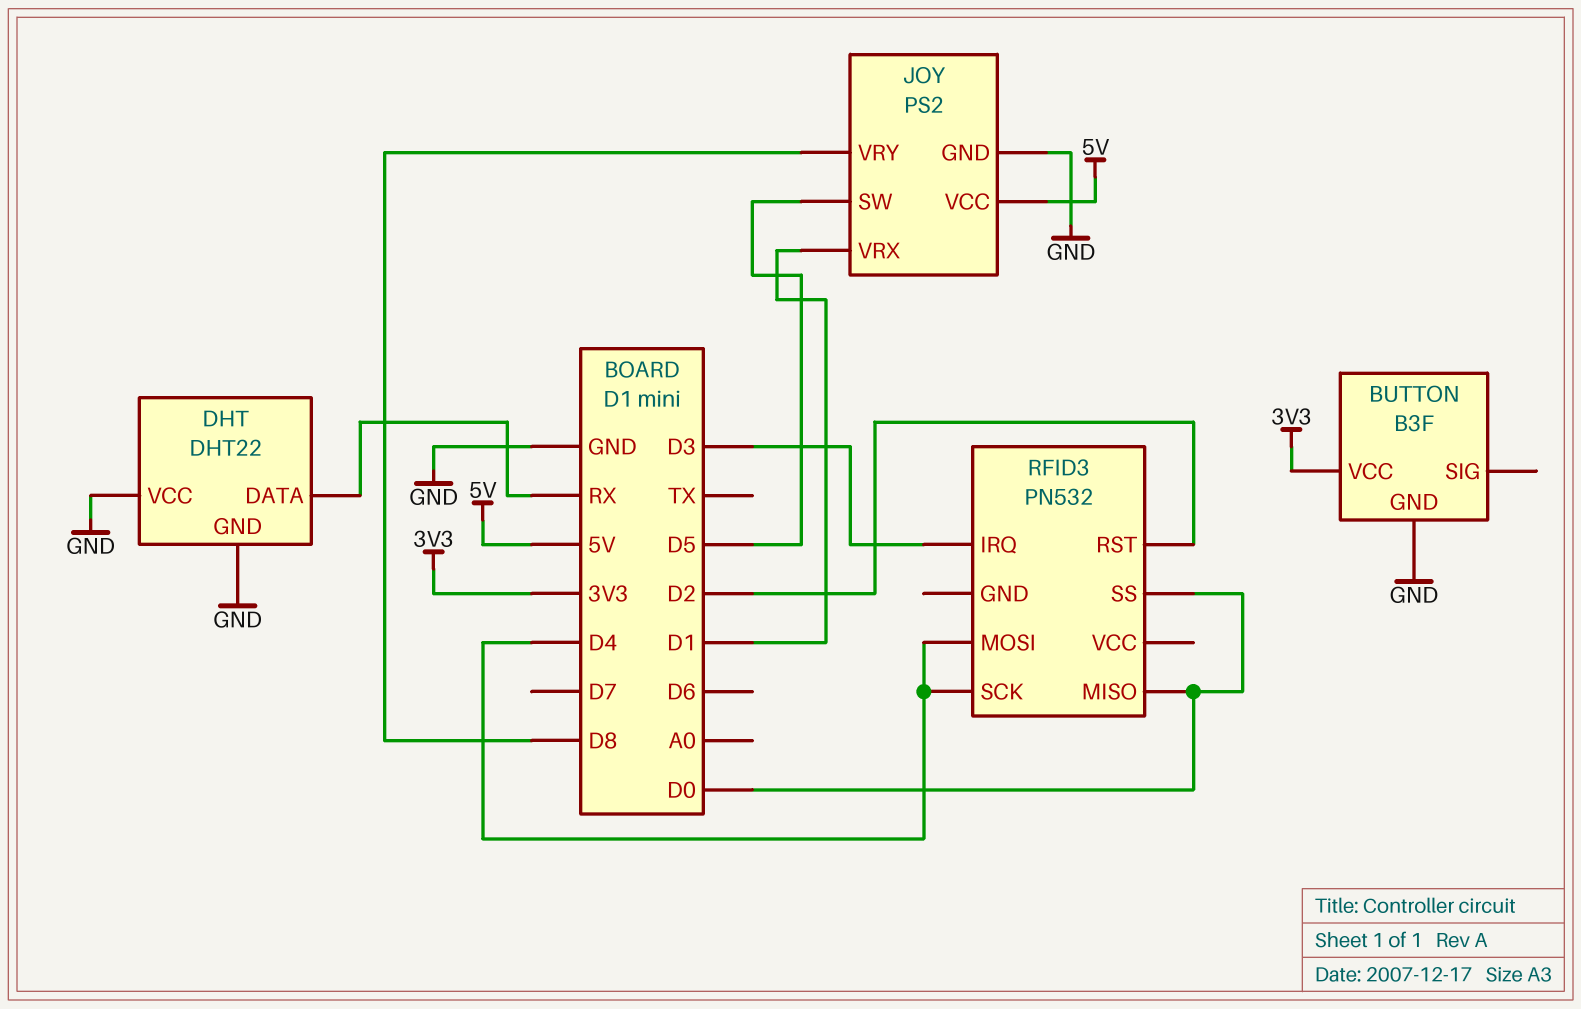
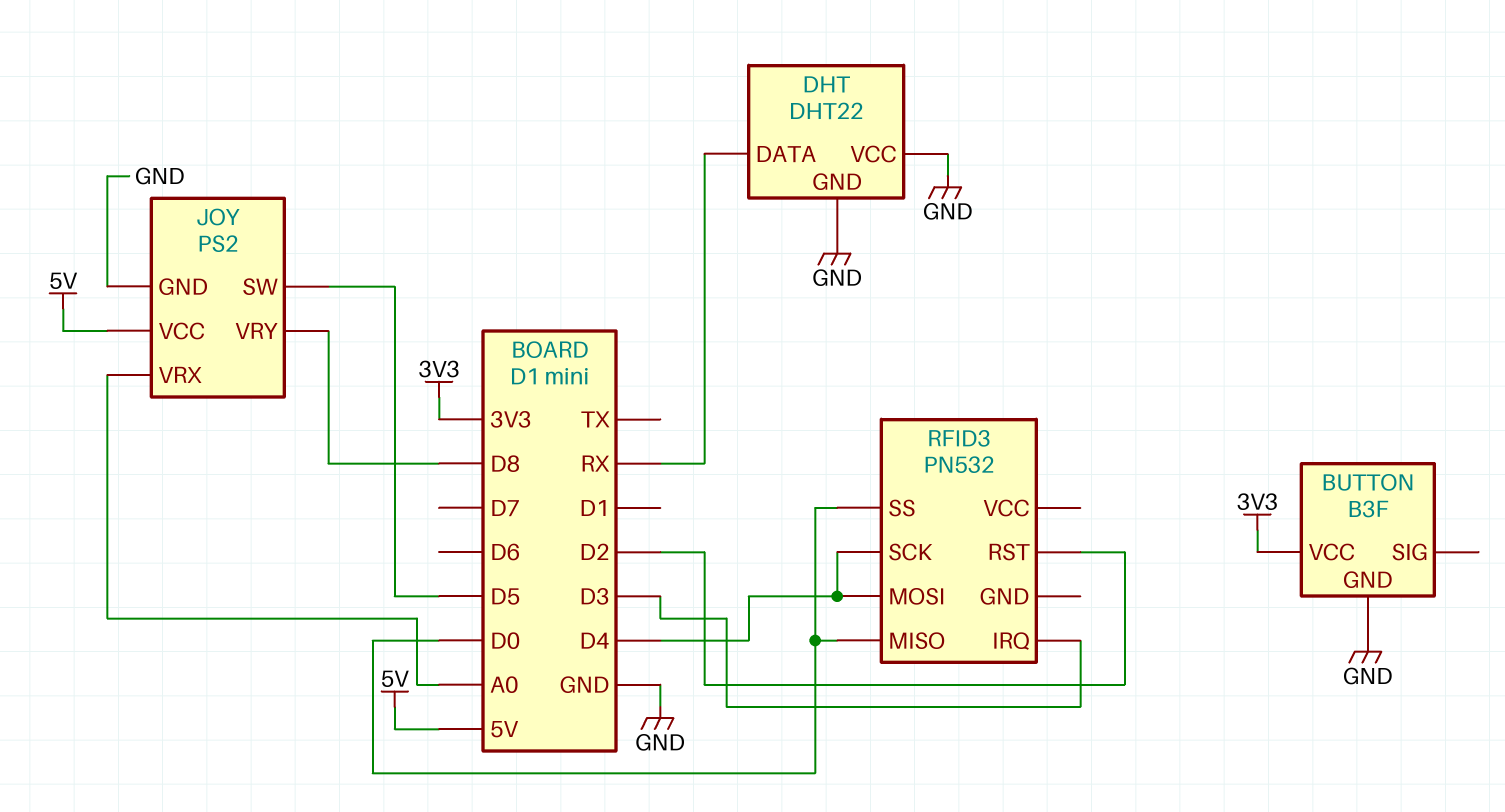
JOY pin VRX: D1 -> A0

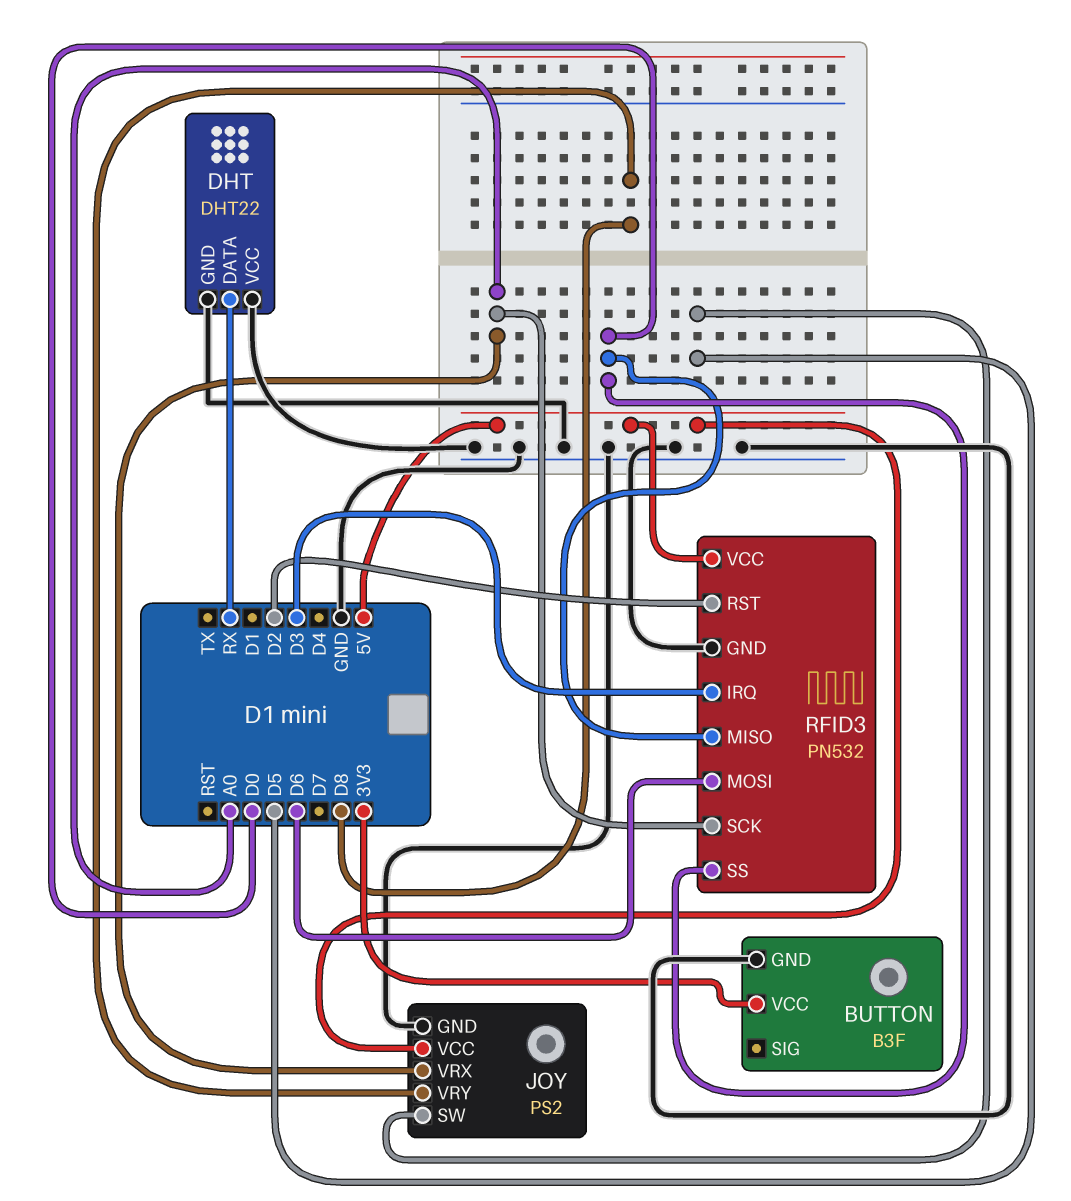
RFID3 pin GND: none -> GND
RFID3 pin MOSI: D4 -> D6
RFID3 pin SCK: D4 -> A0
RFID3 pin VCC: none -> 5V

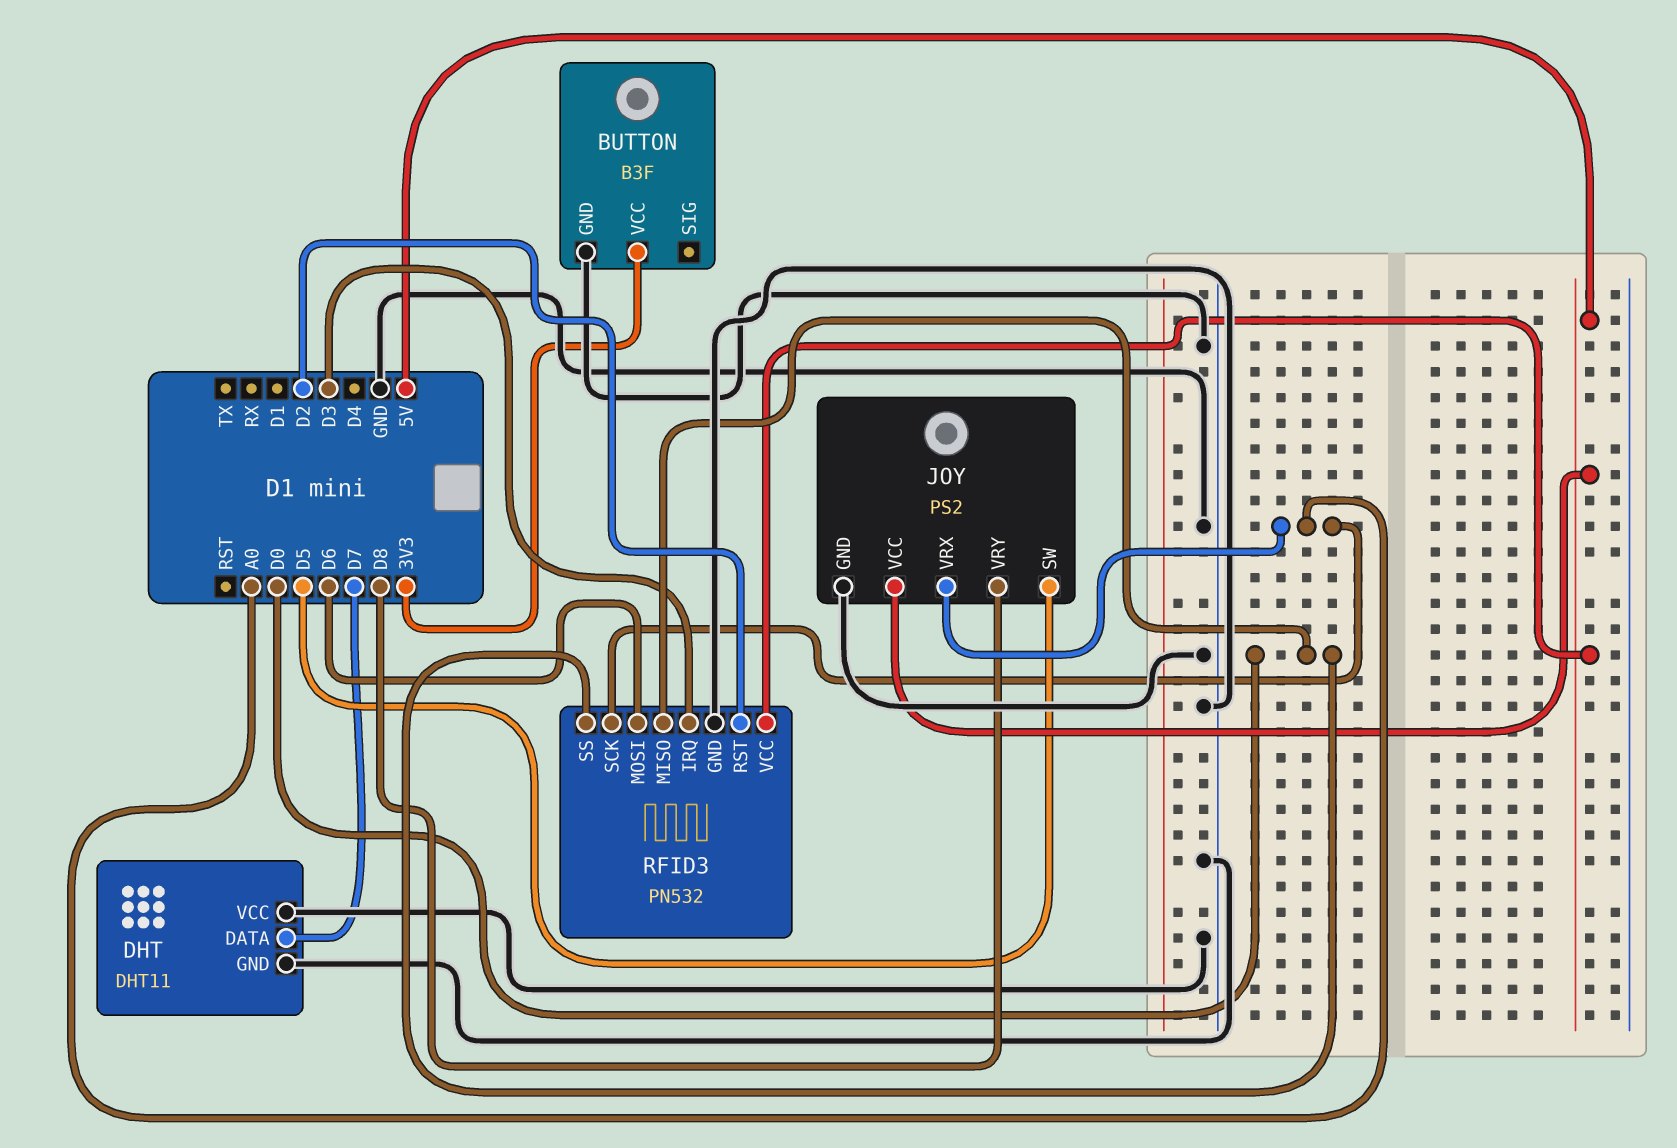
DHT: DHT22 -> DHT11
DHT pin DATA: RX -> D7

